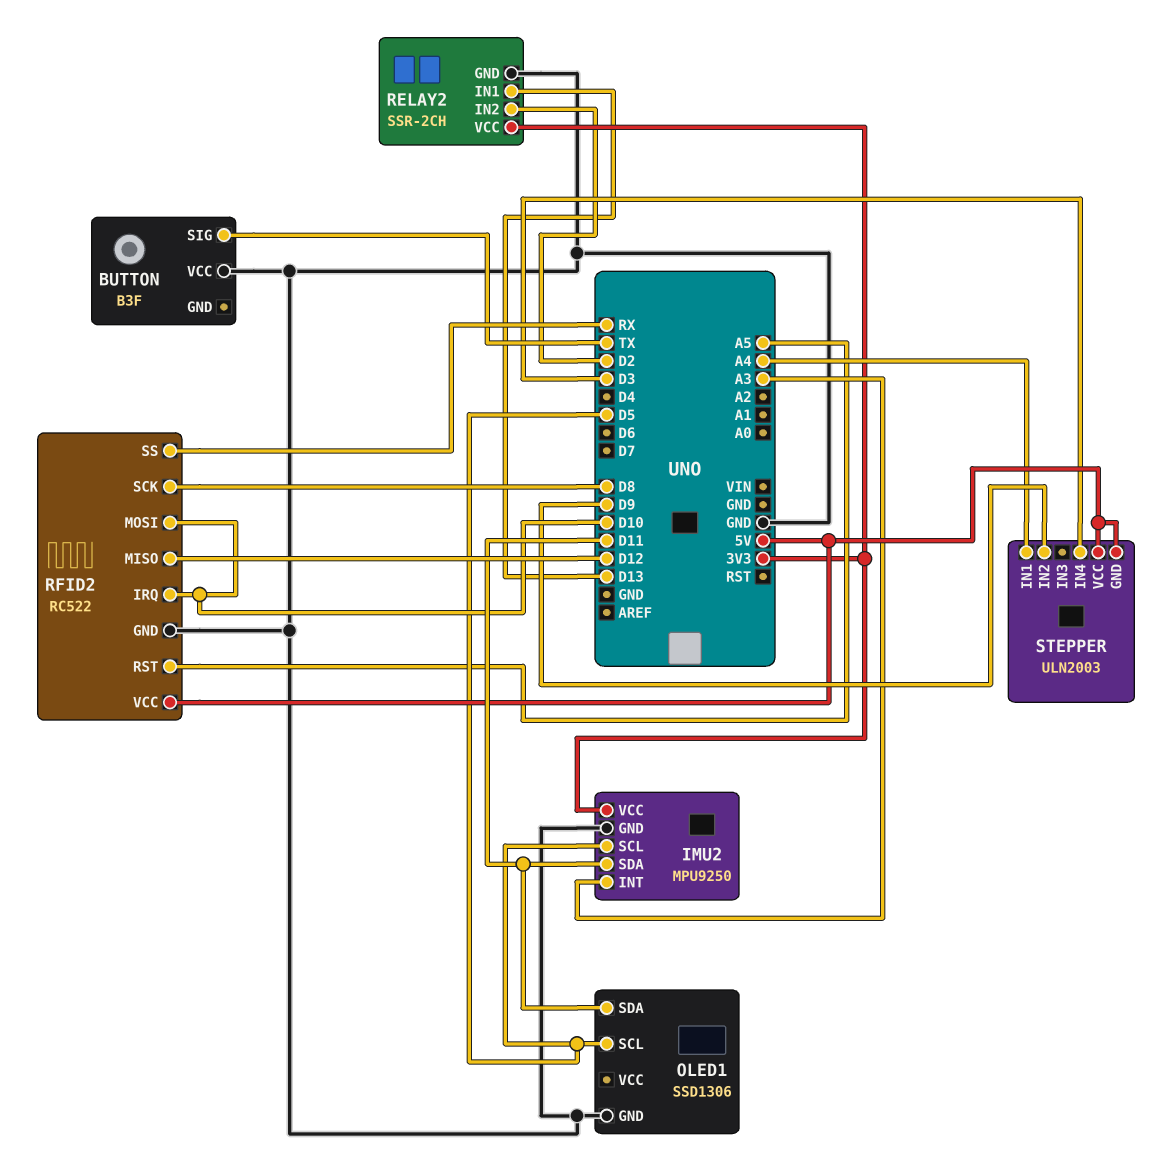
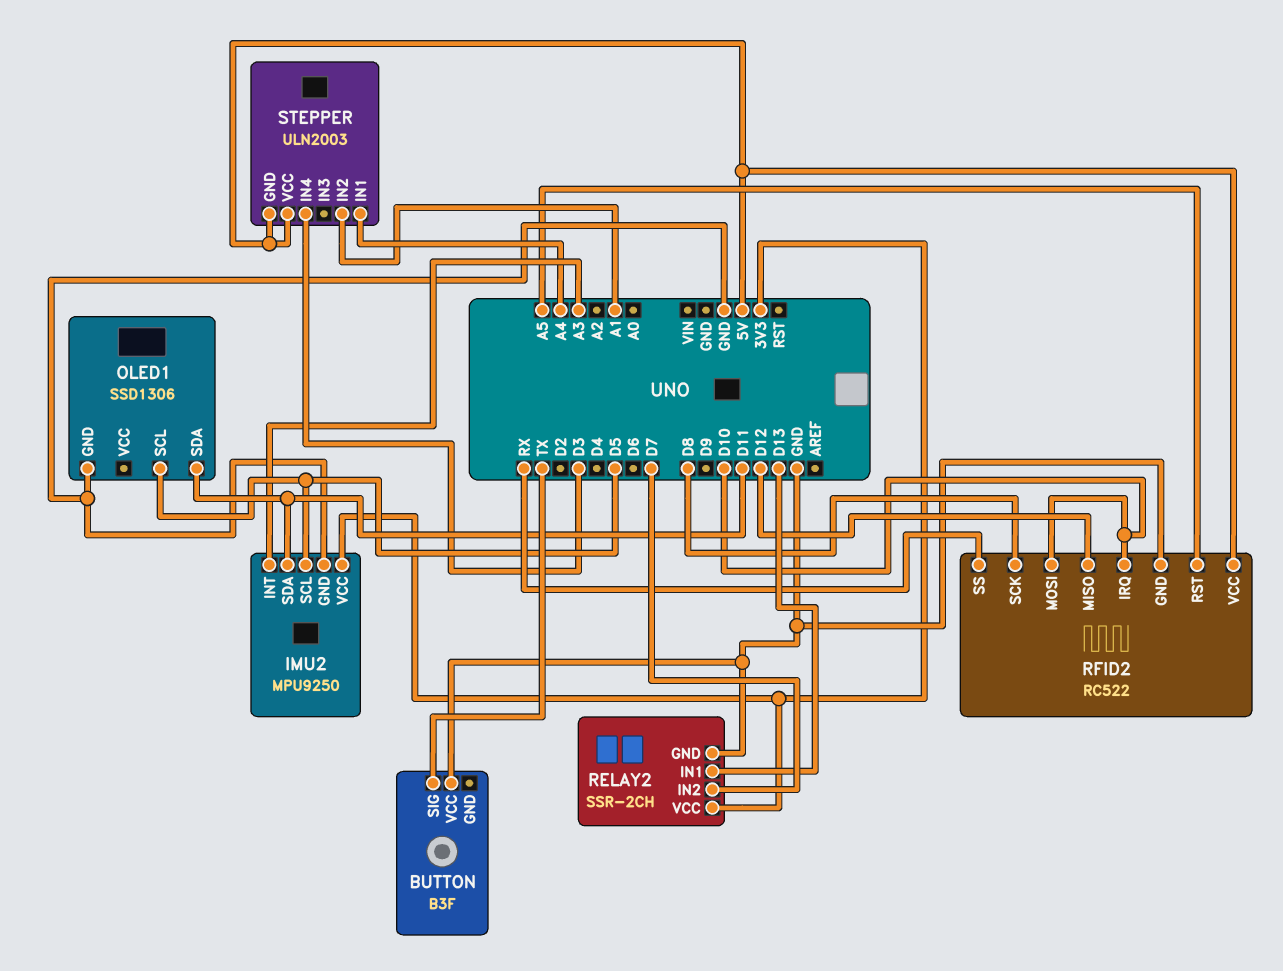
RELAY2 pin IN2: D2 -> D7
STEPPER pin IN2: D9 -> A1

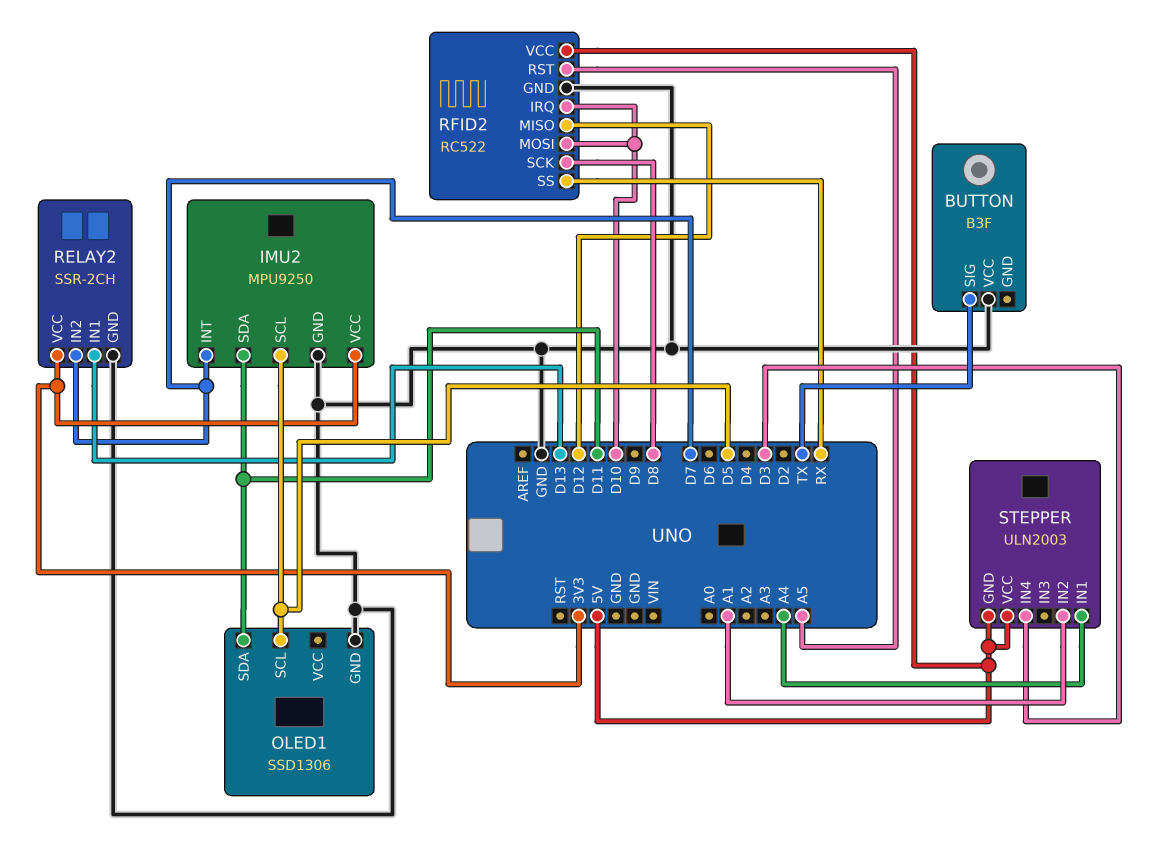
IMU2 pin INT: A3 -> D7

